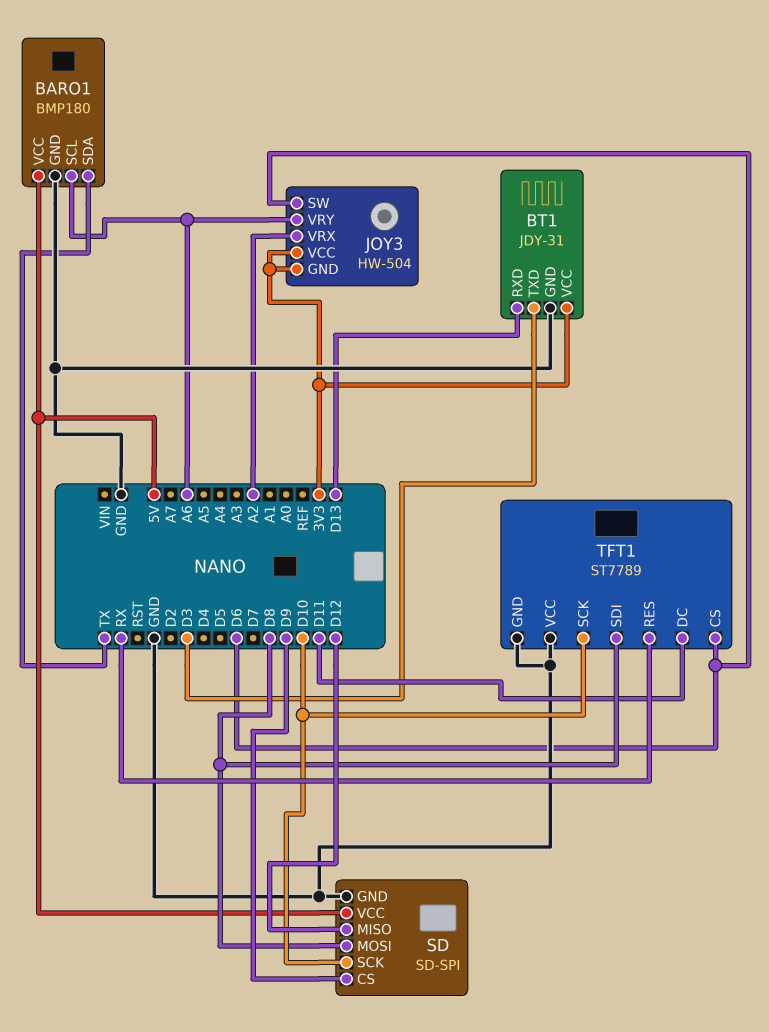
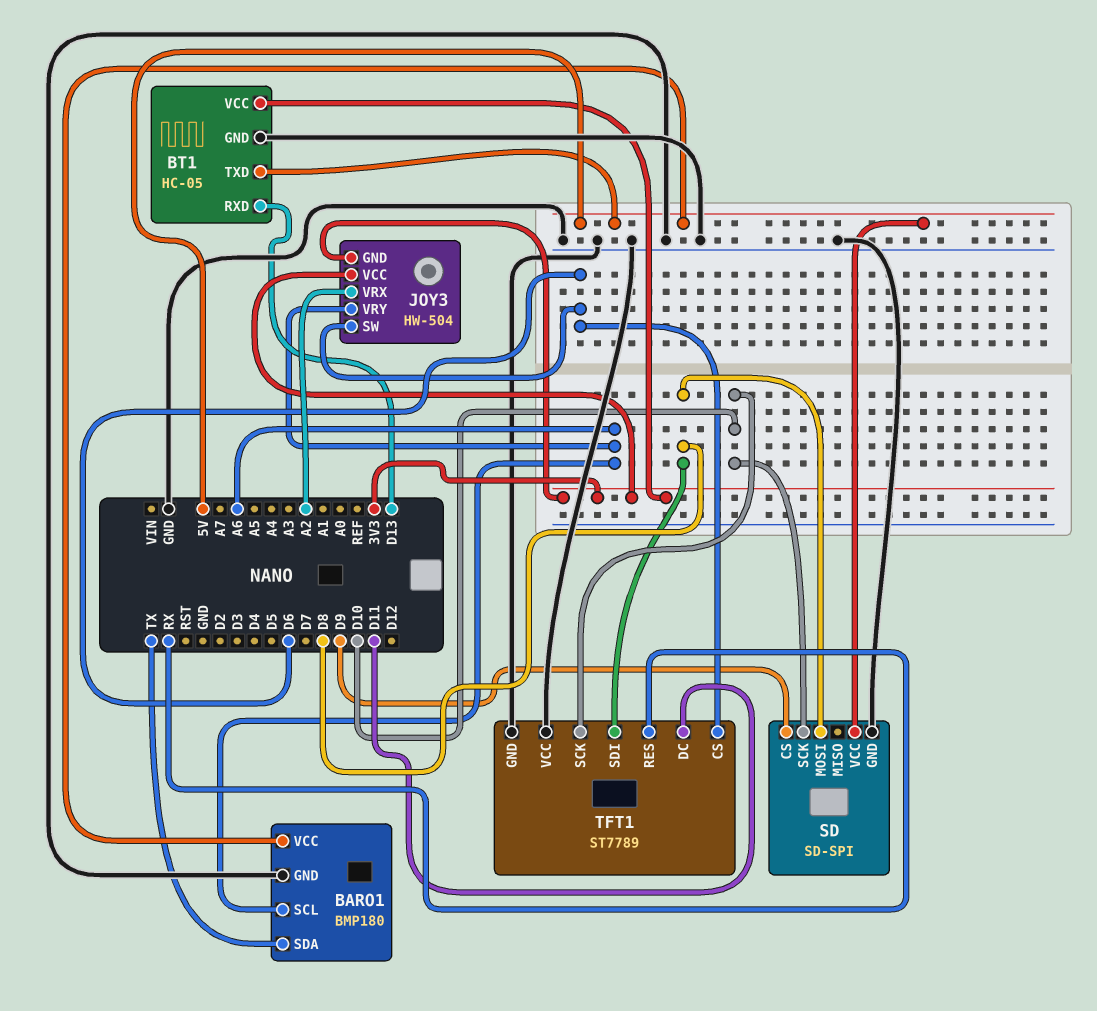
BT1: JDY-31 -> HC-05
BT1 pin TXD: D3 -> 5V
SD pin MISO: D12 -> none

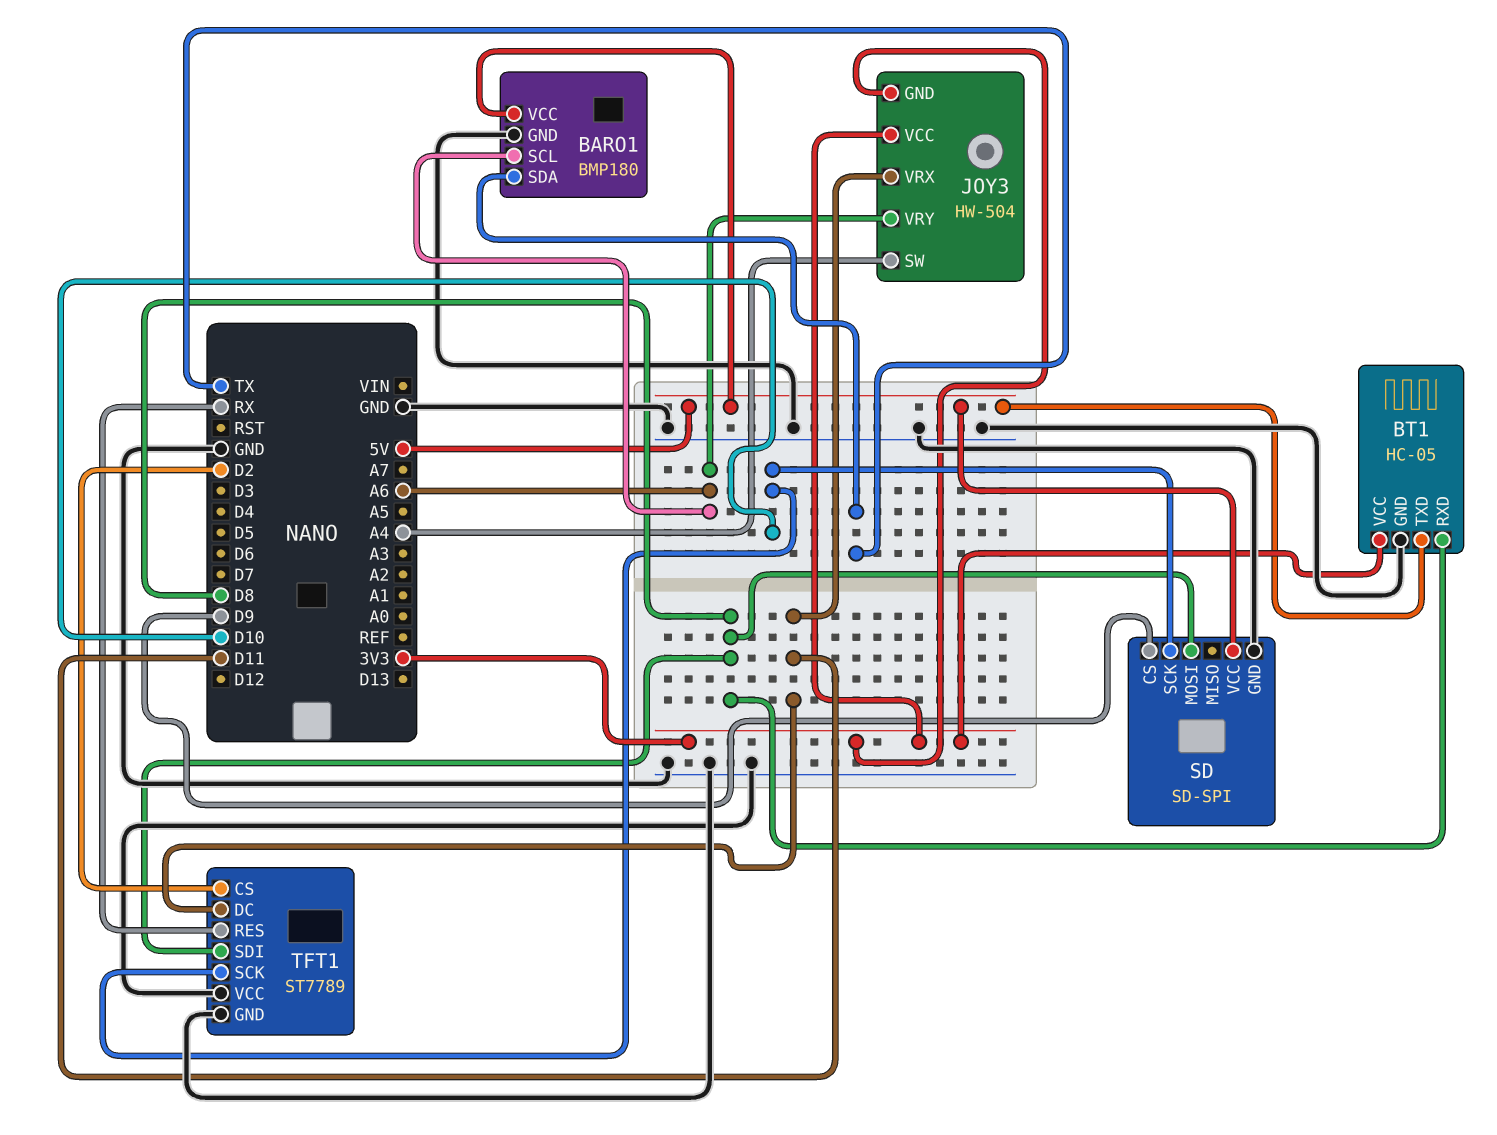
BT1 pin RXD: D13 -> D8
JOY3 pin SW: D6 -> A4
JOY3 pin VRX: A2 -> D11
TFT1 pin CS: D6 -> D2

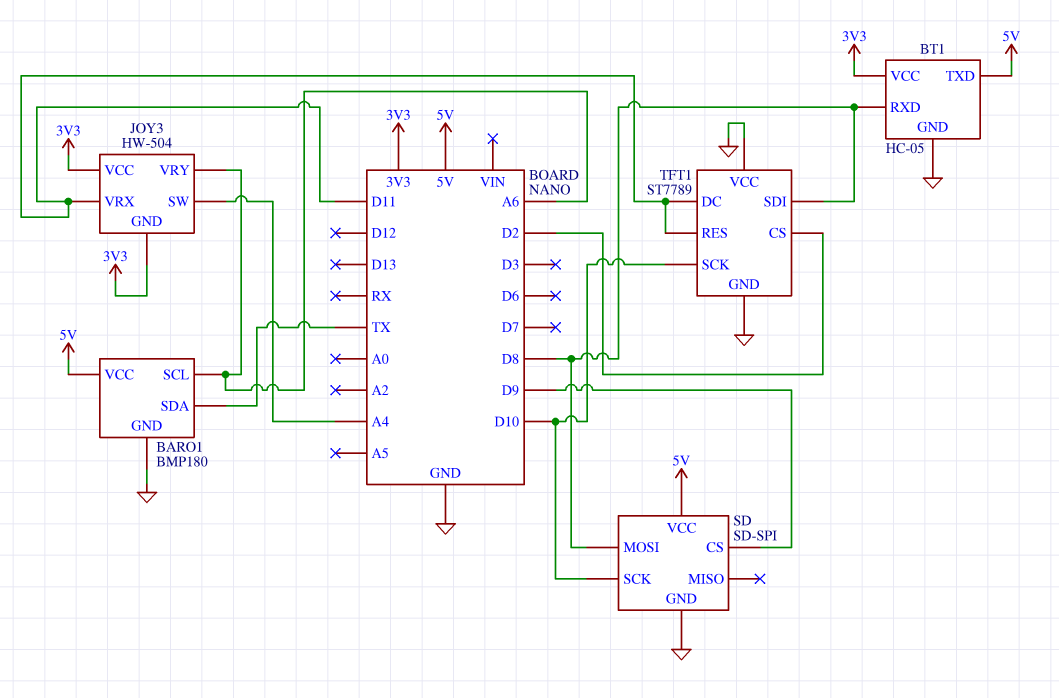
TFT1 pin RES: RX -> D11

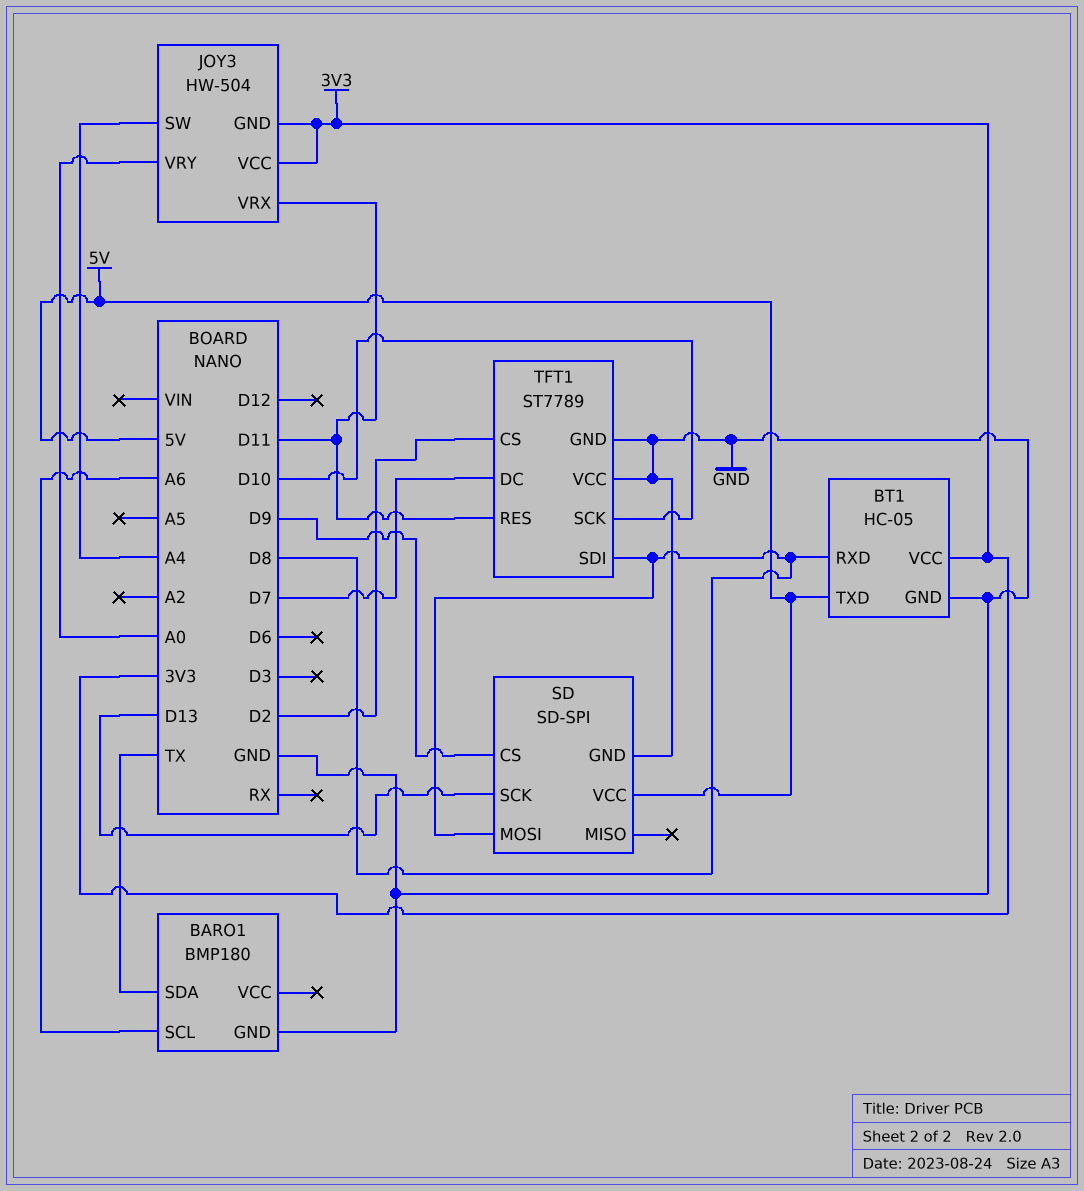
BARO1 pin VCC: 5V -> none
JOY3 pin VRY: A6 -> A0
SD pin SCK: D10 -> D13
TFT1 pin DC: D11 -> D7

